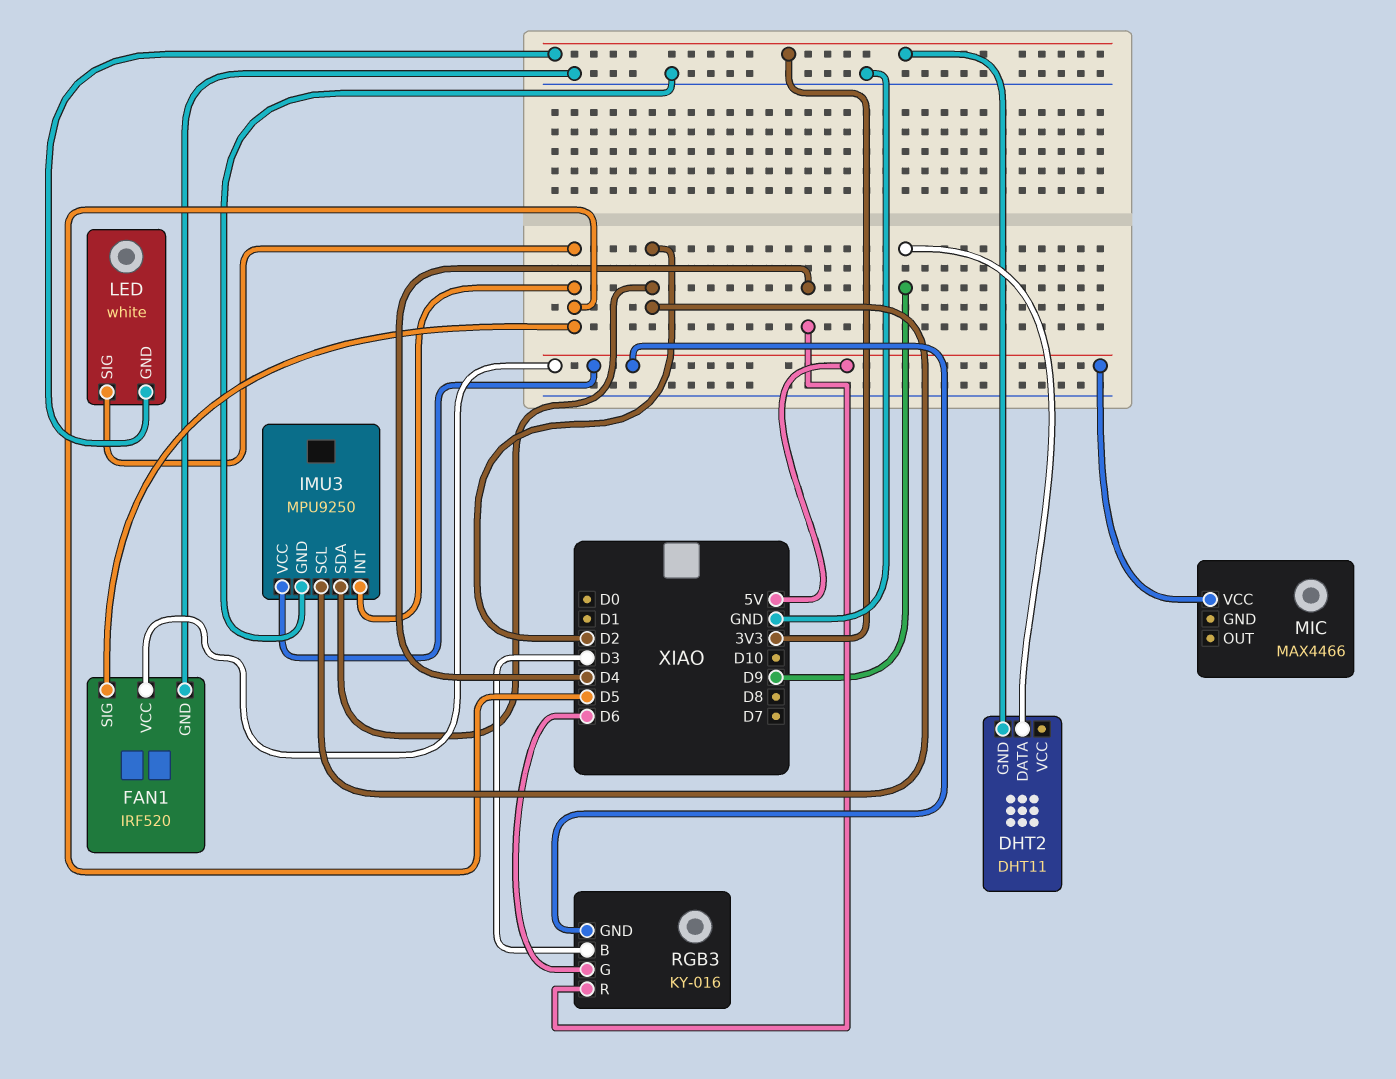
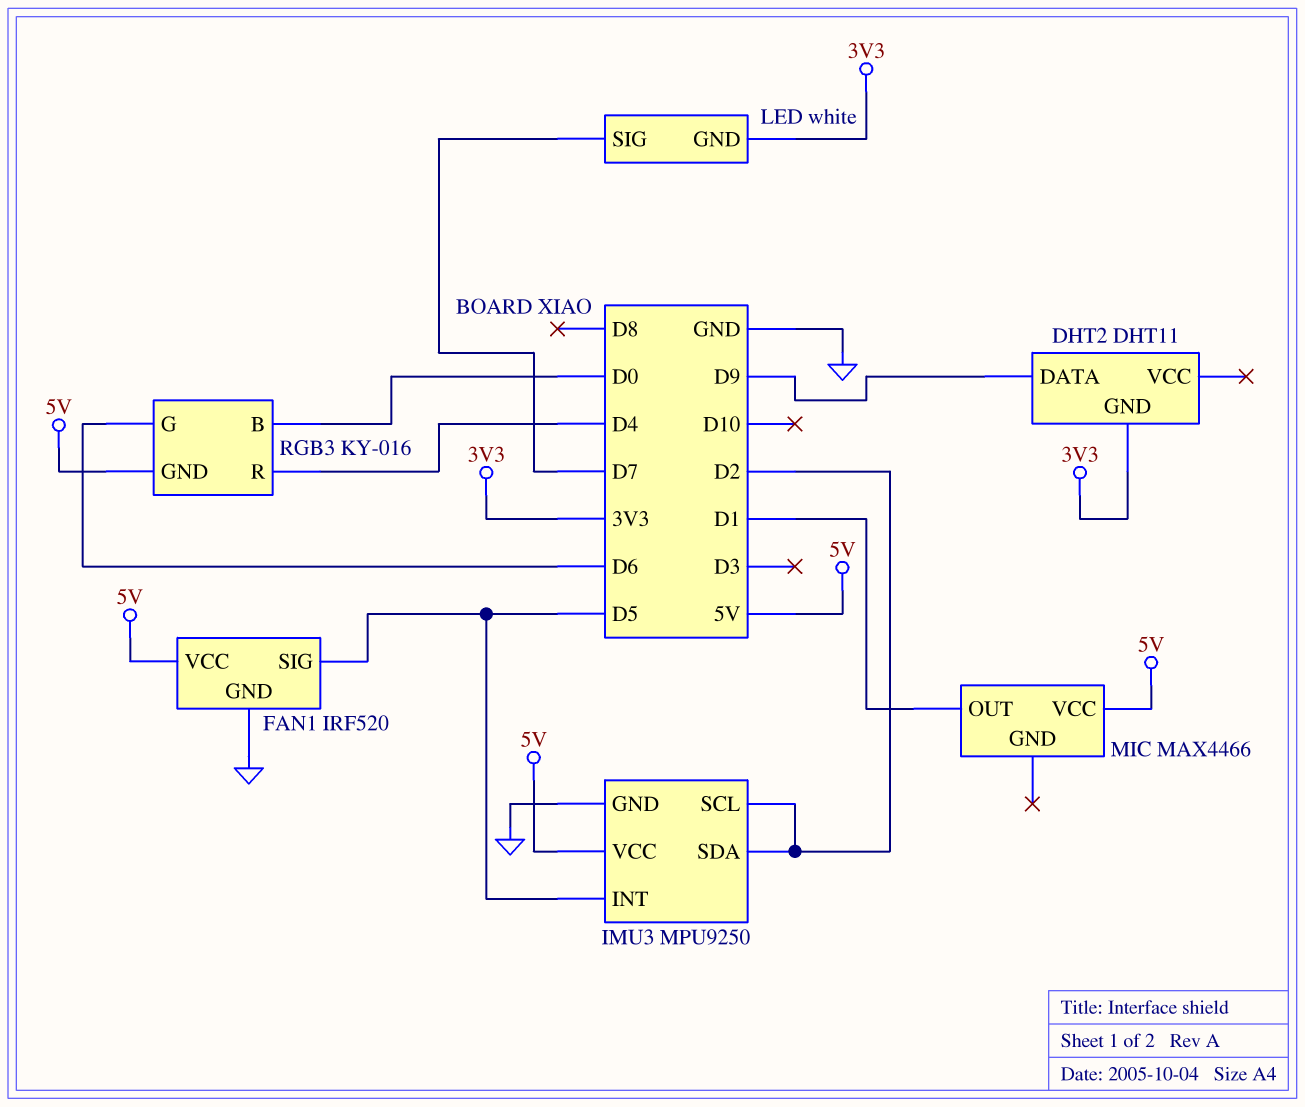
LED pin SIG: D5 -> D7
MIC pin OUT: none -> D1
RGB3 pin B: D3 -> D0

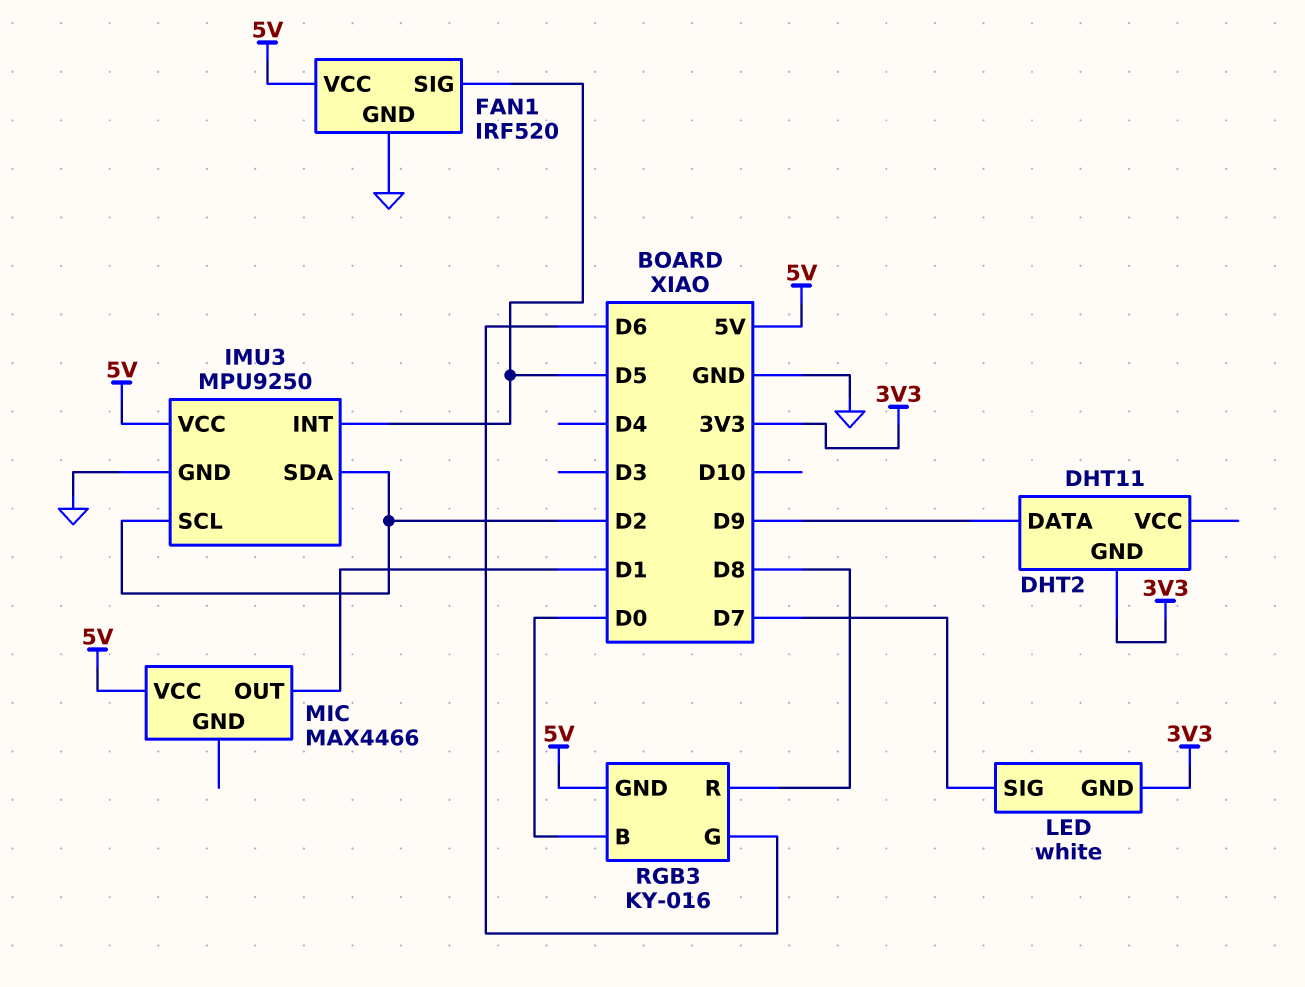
RGB3 pin R: D4 -> D8

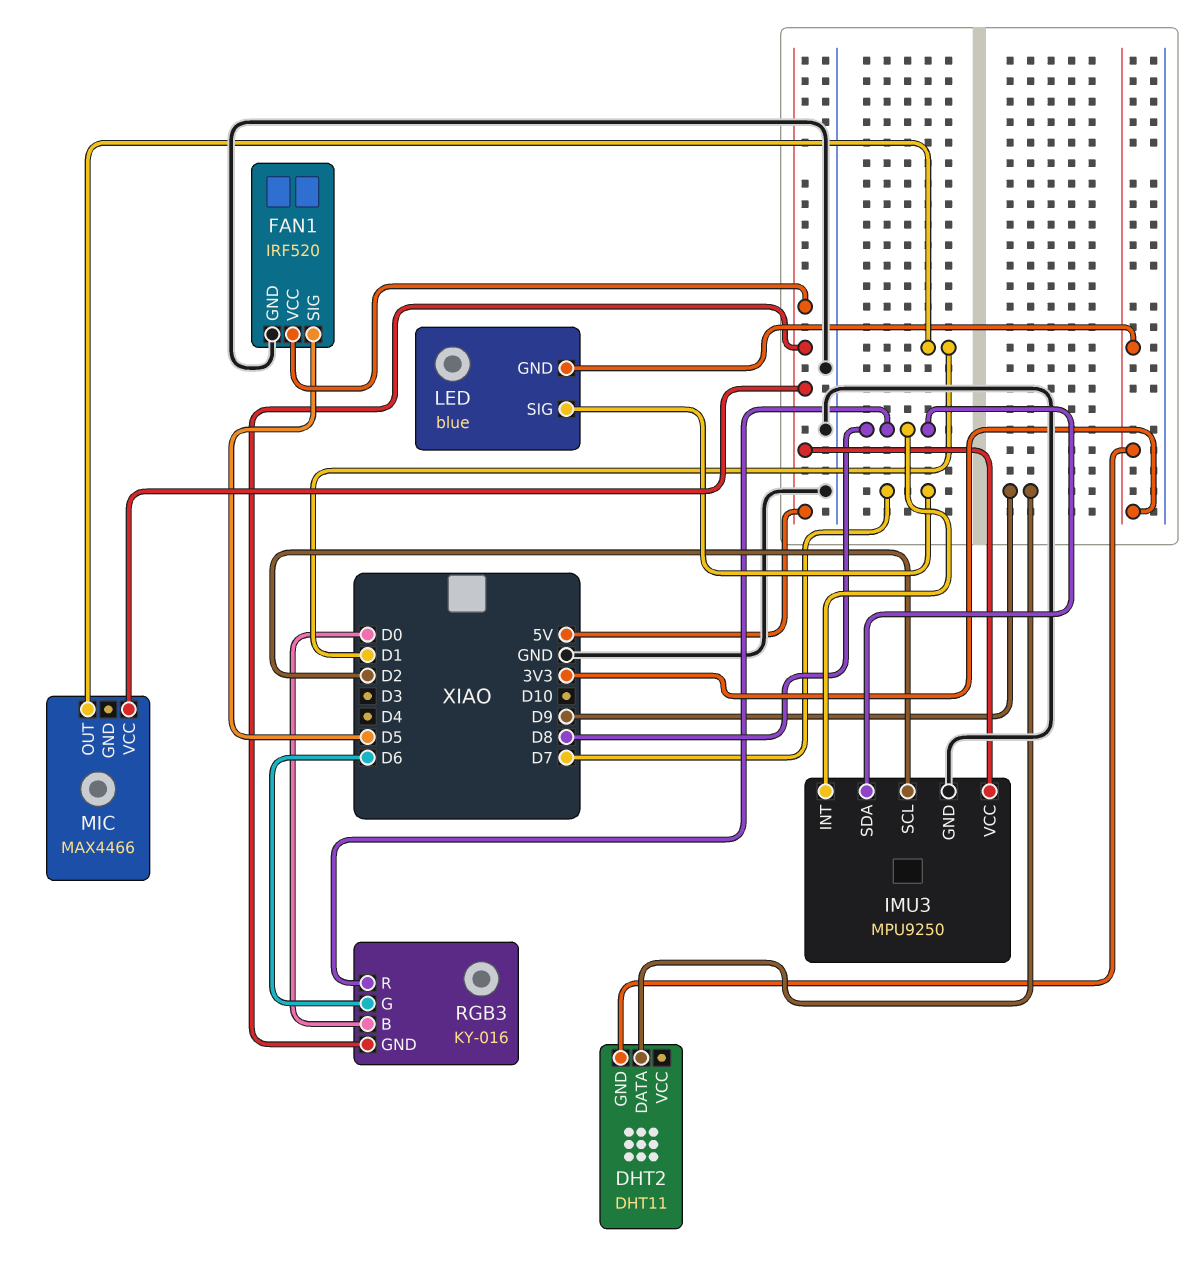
IMU3 pin INT: D5 -> D8
IMU3 pin SDA: D2 -> D8
LED: white -> blue

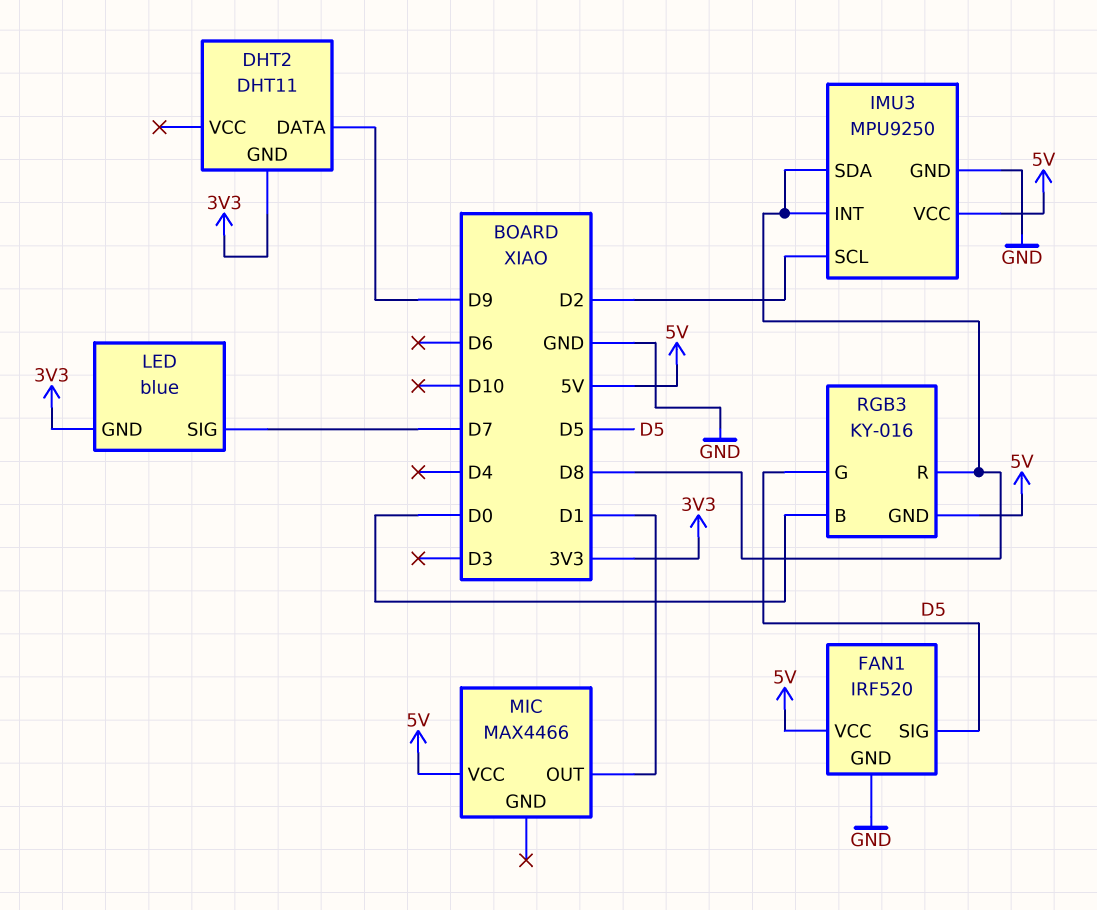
RGB3 pin G: D6 -> D5

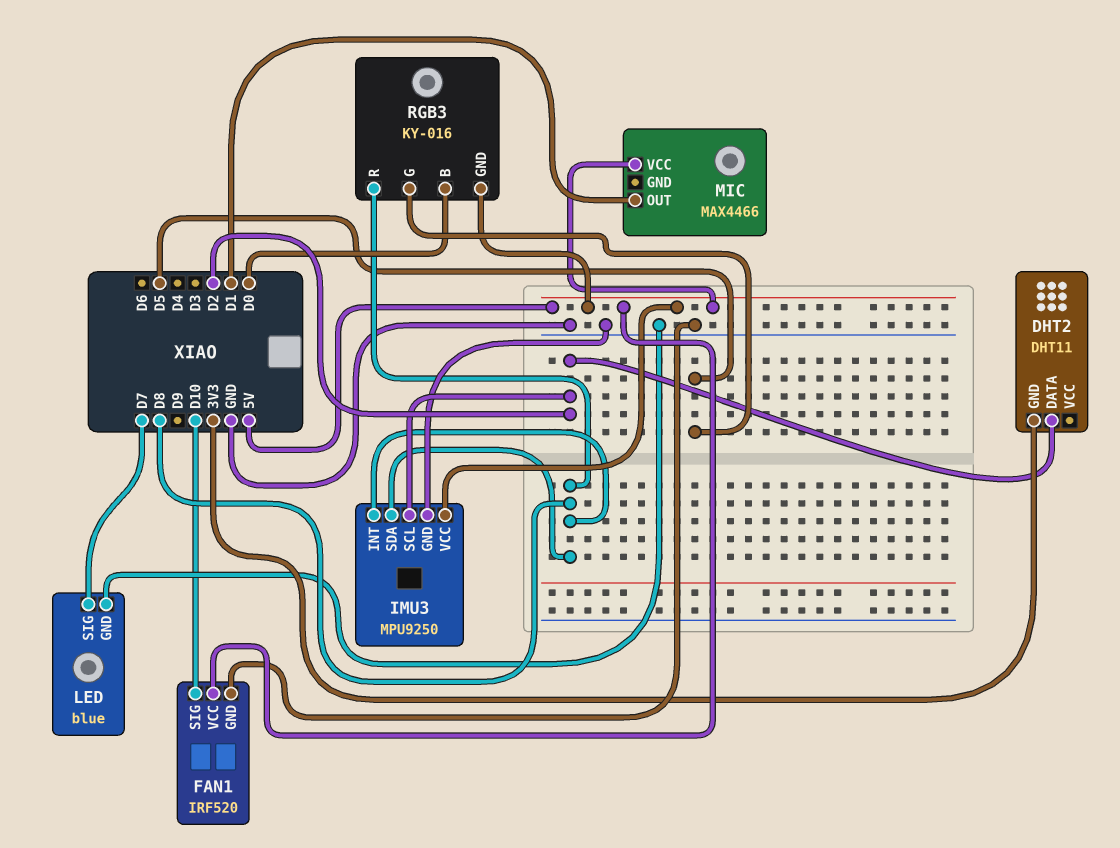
DHT2 pin DATA: D9 -> D2
FAN1 pin SIG: D5 -> D10
LED pin GND: 3V3 -> GND

